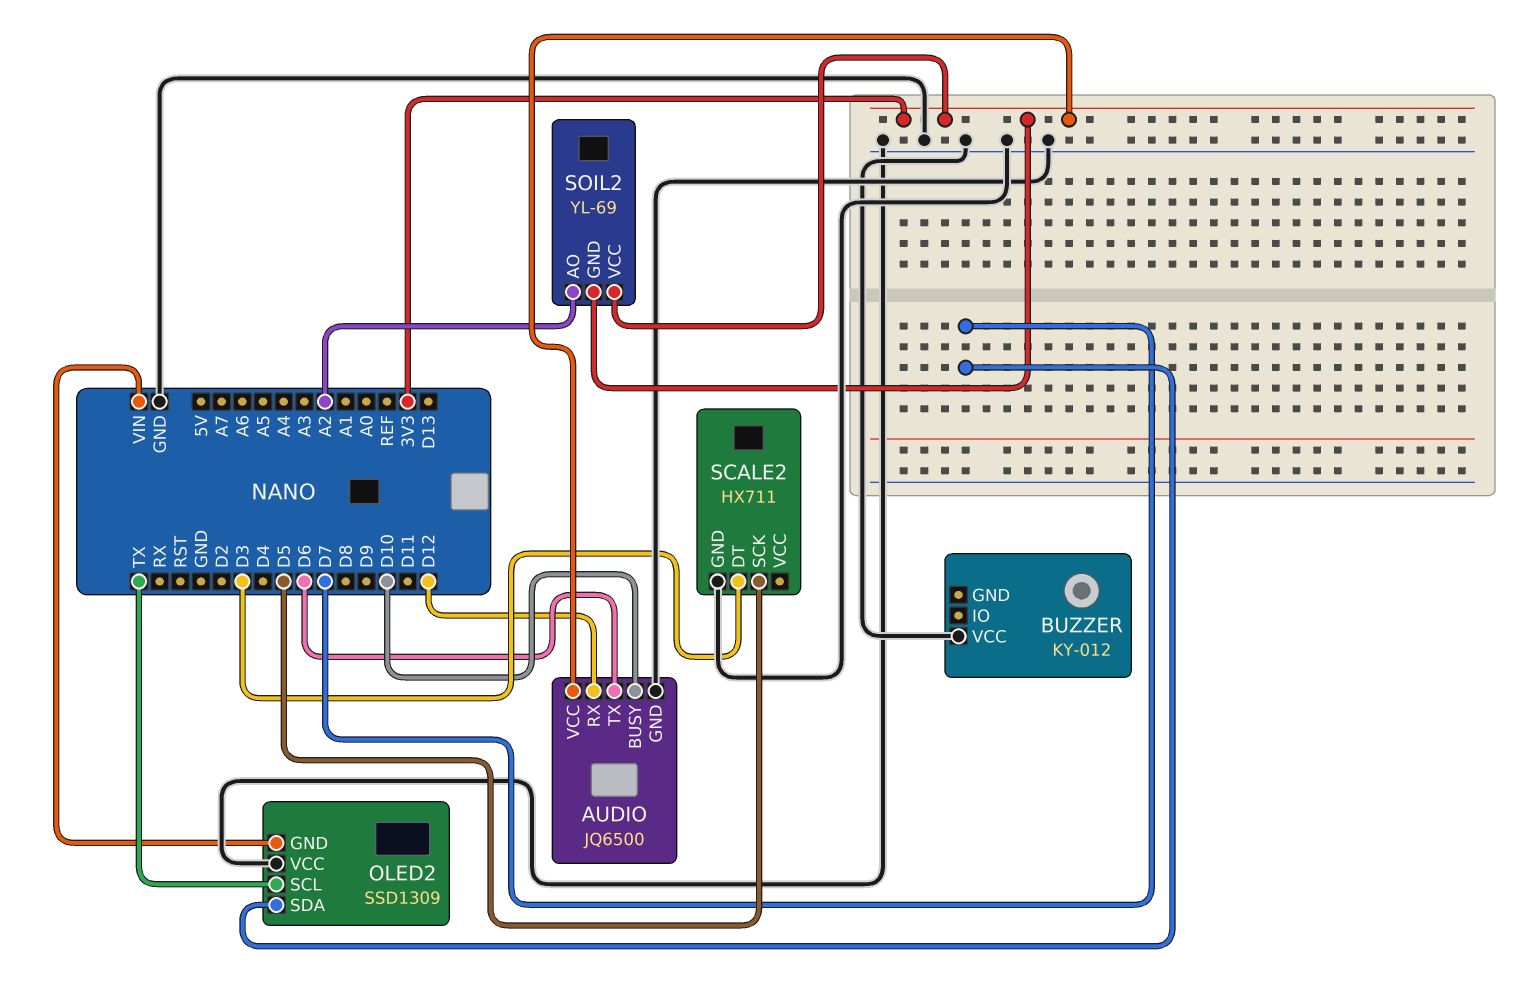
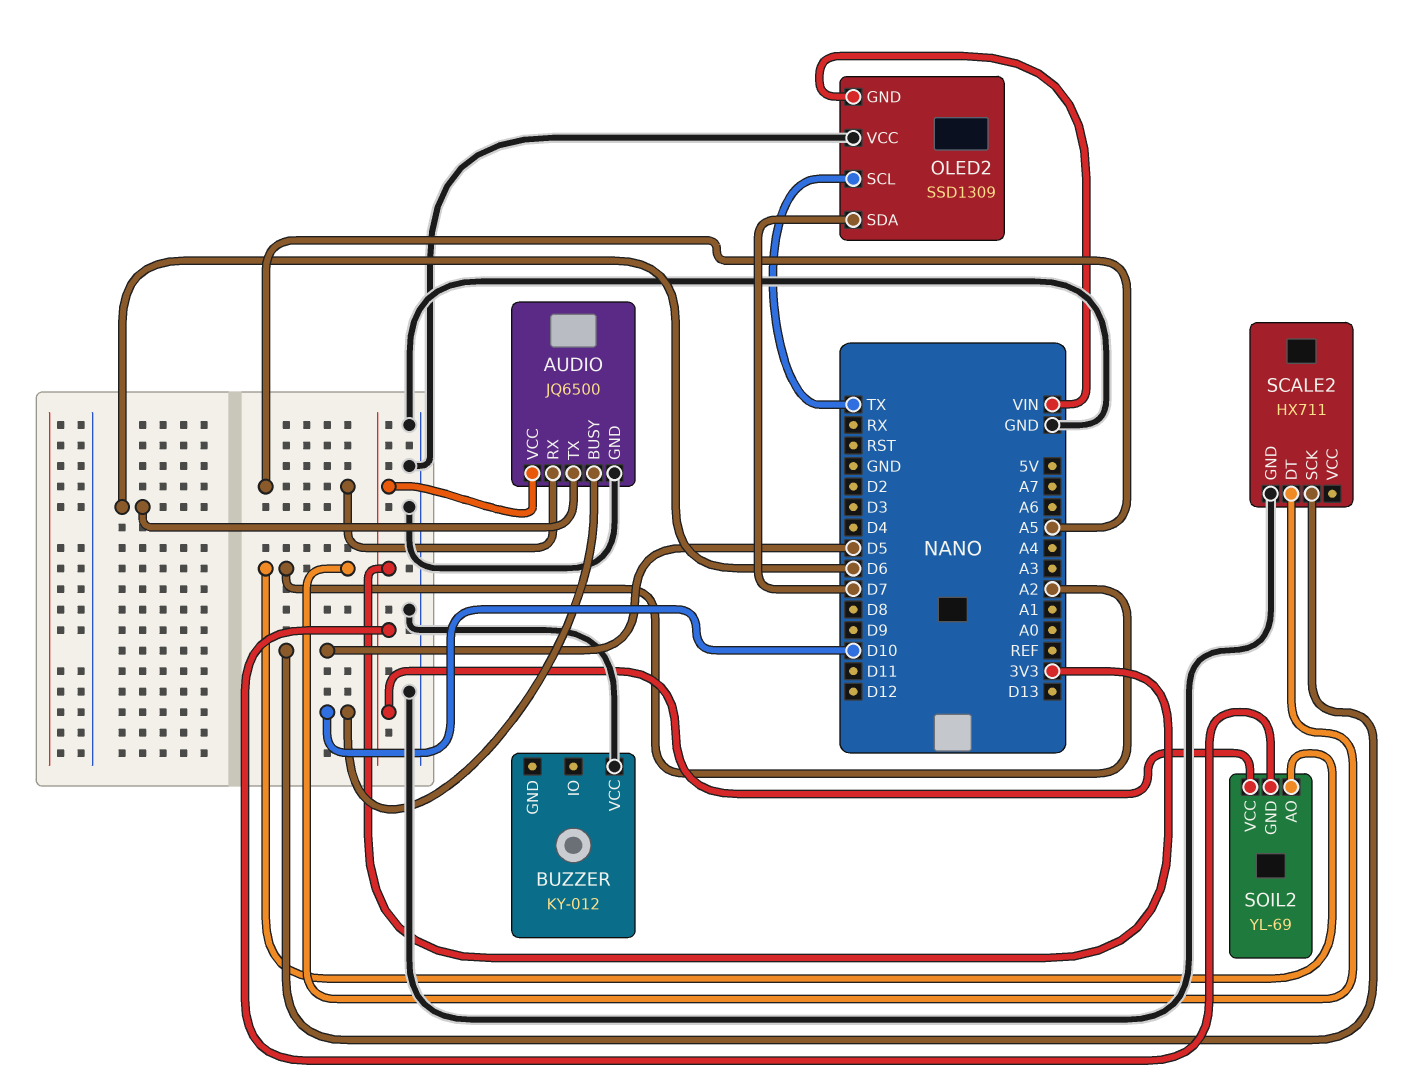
AUDIO pin RX: D12 -> A5
SCALE2 pin DT: D3 -> A2

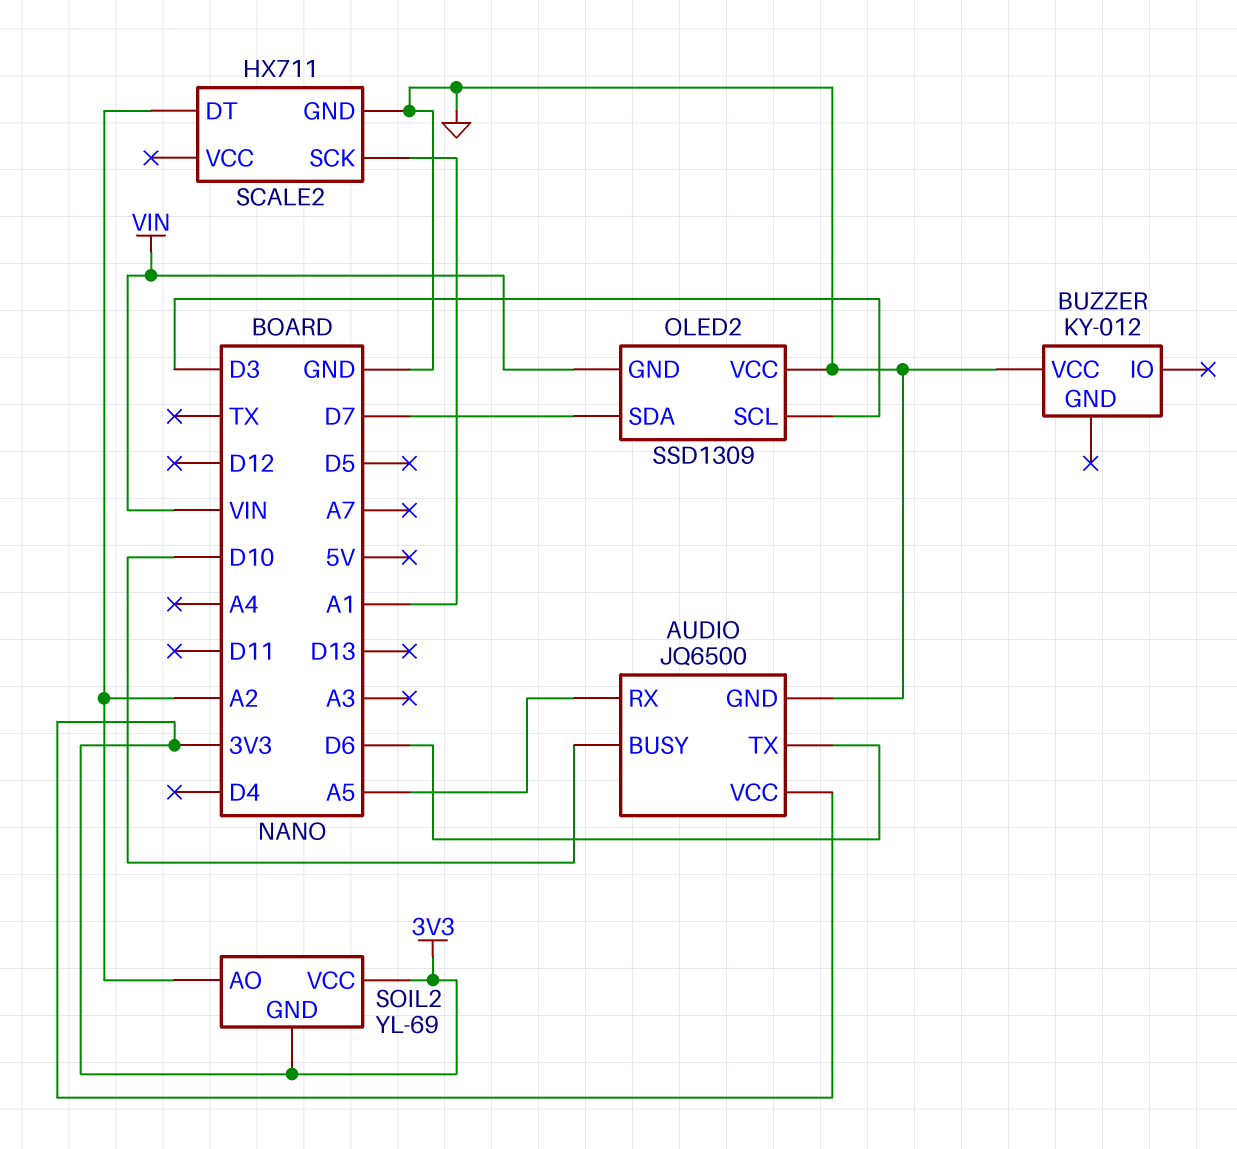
OLED2 pin SCL: TX -> D3
SCALE2 pin SCK: D5 -> A1

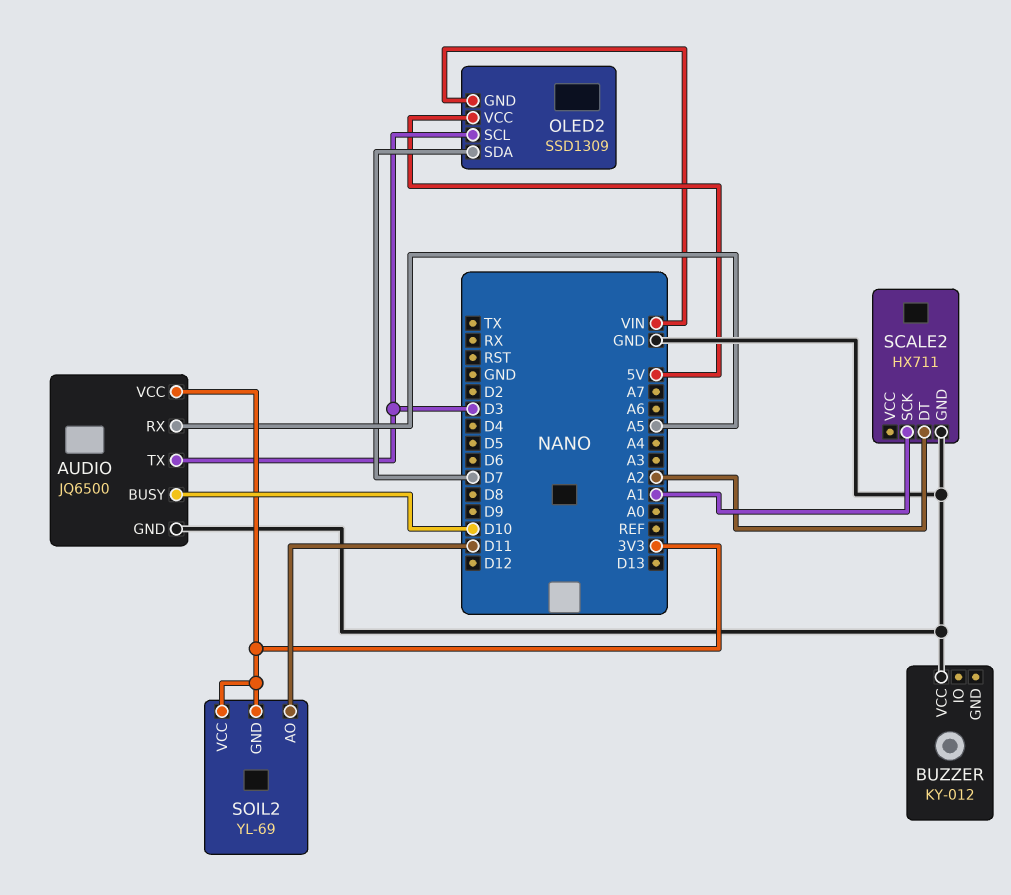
AUDIO pin TX: D6 -> D3
OLED2 pin VCC: GND -> 5V
SOIL2 pin AO: A2 -> D11

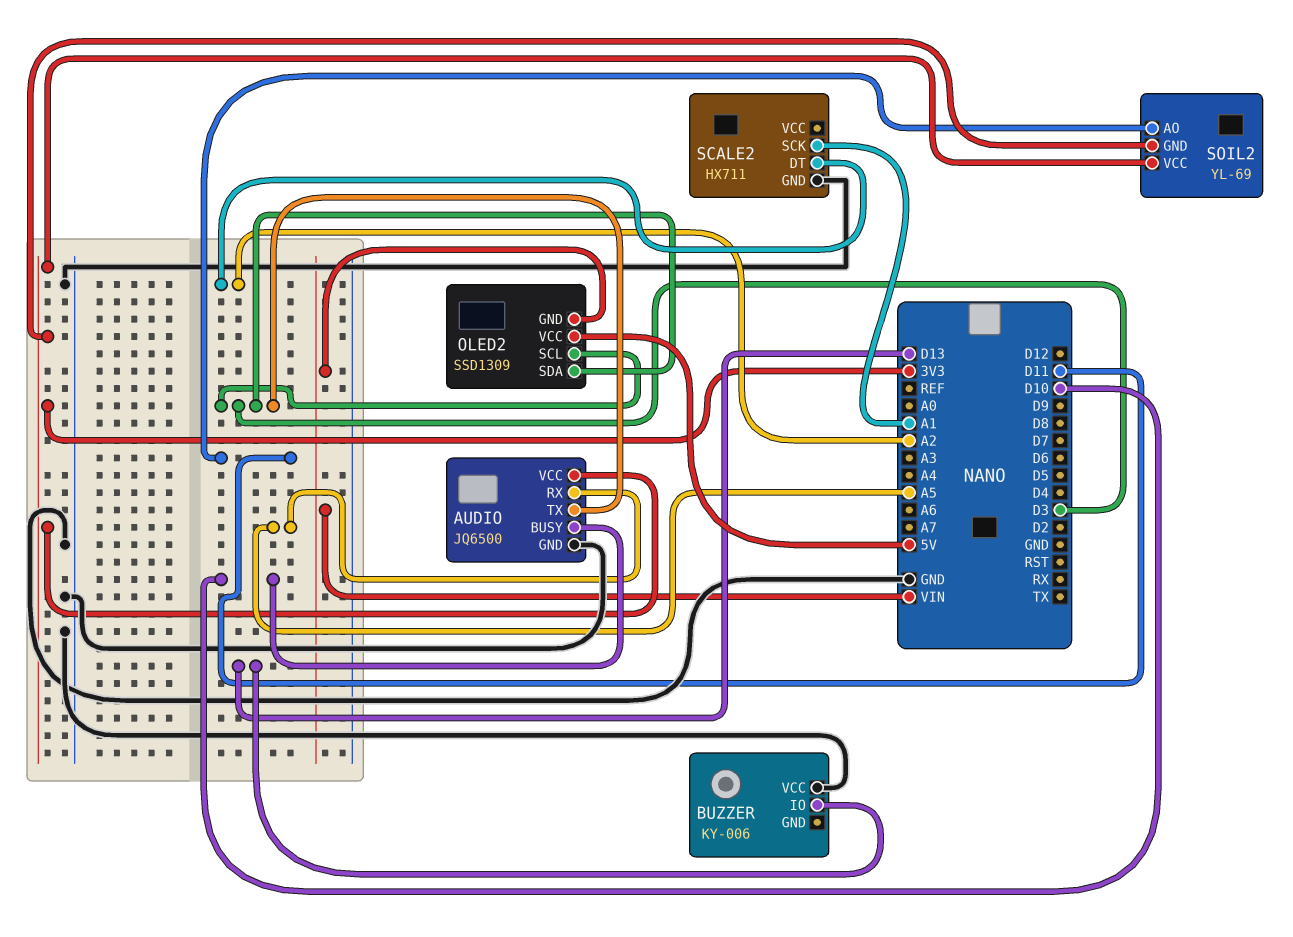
BUZZER: KY-012 -> KY-006
BUZZER pin IO: none -> D13
OLED2 pin SDA: D7 -> D3

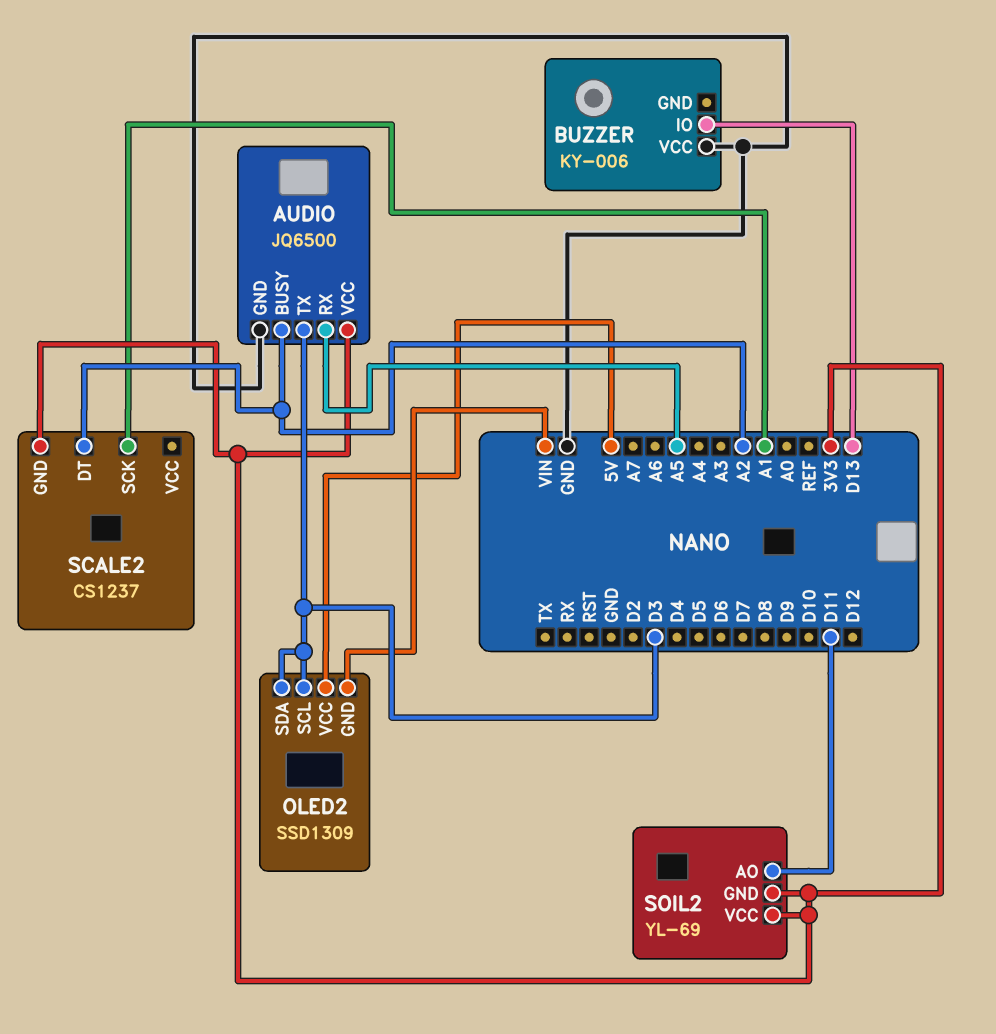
AUDIO pin BUSY: D10 -> A2
SCALE2: HX711 -> CS1237
SCALE2 pin GND: GND -> 3V3

